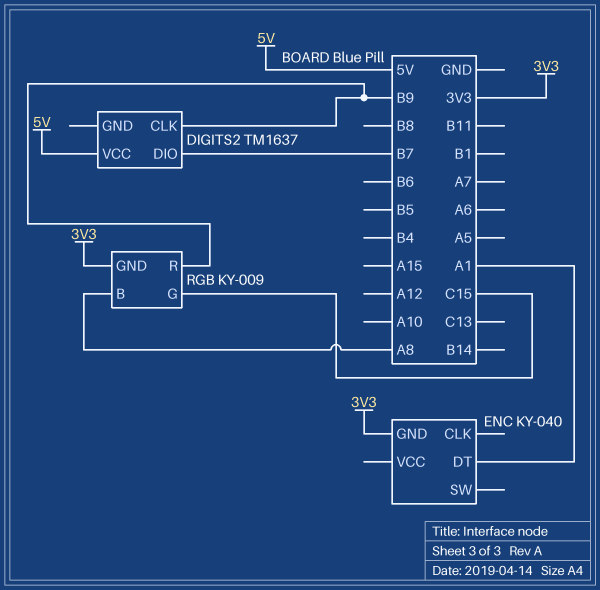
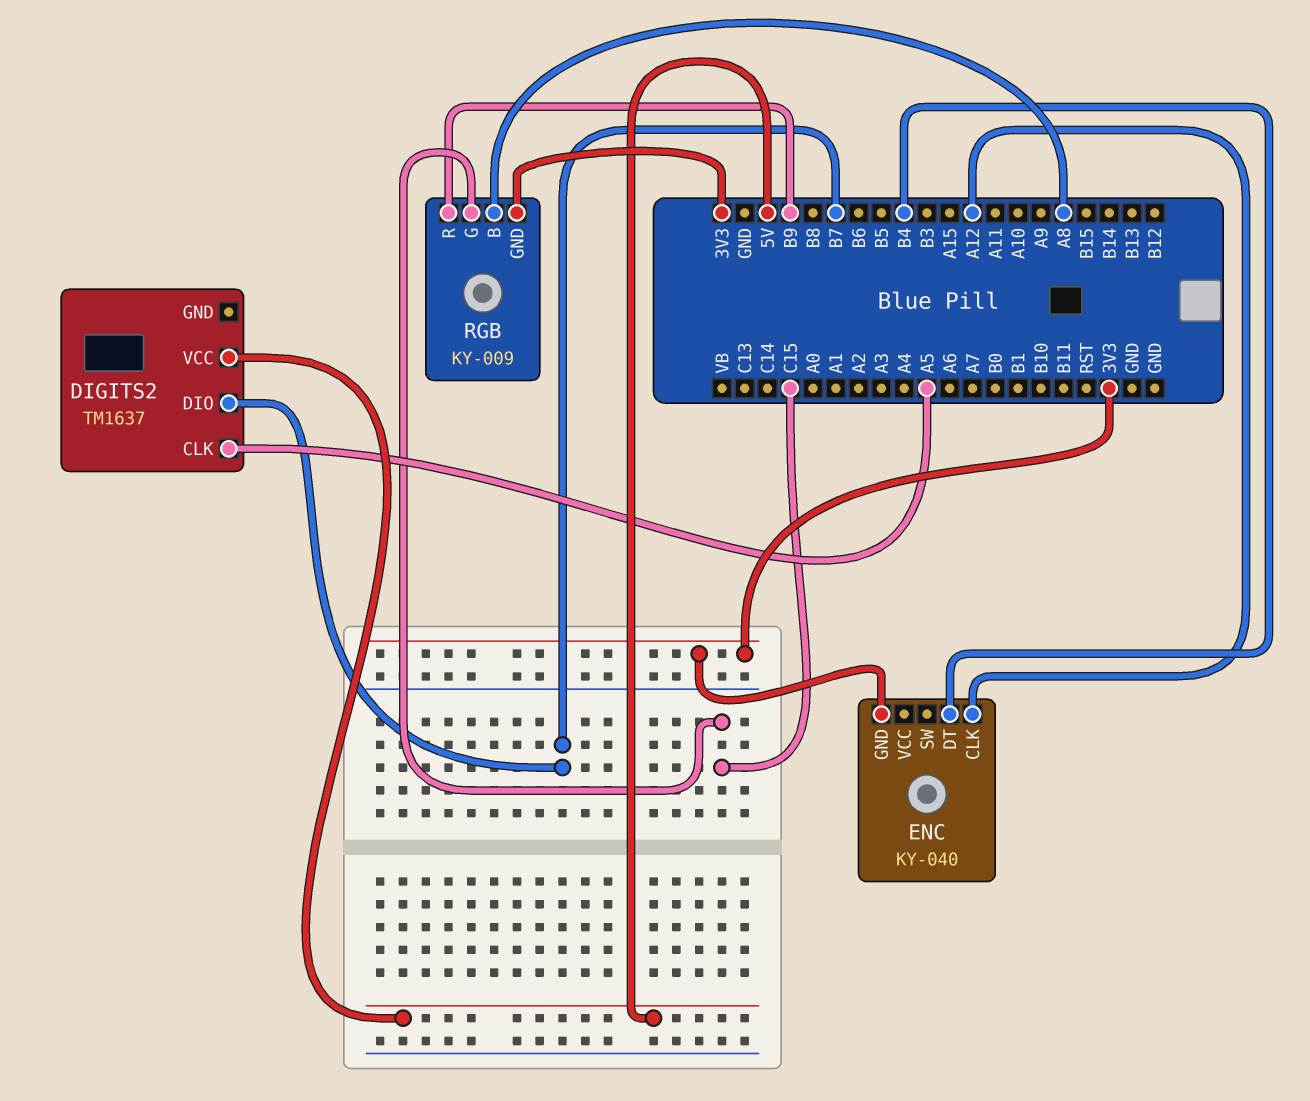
DIGITS2 pin CLK: B9 -> A5
ENC pin CLK: none -> A12
ENC pin DT: A1 -> B4

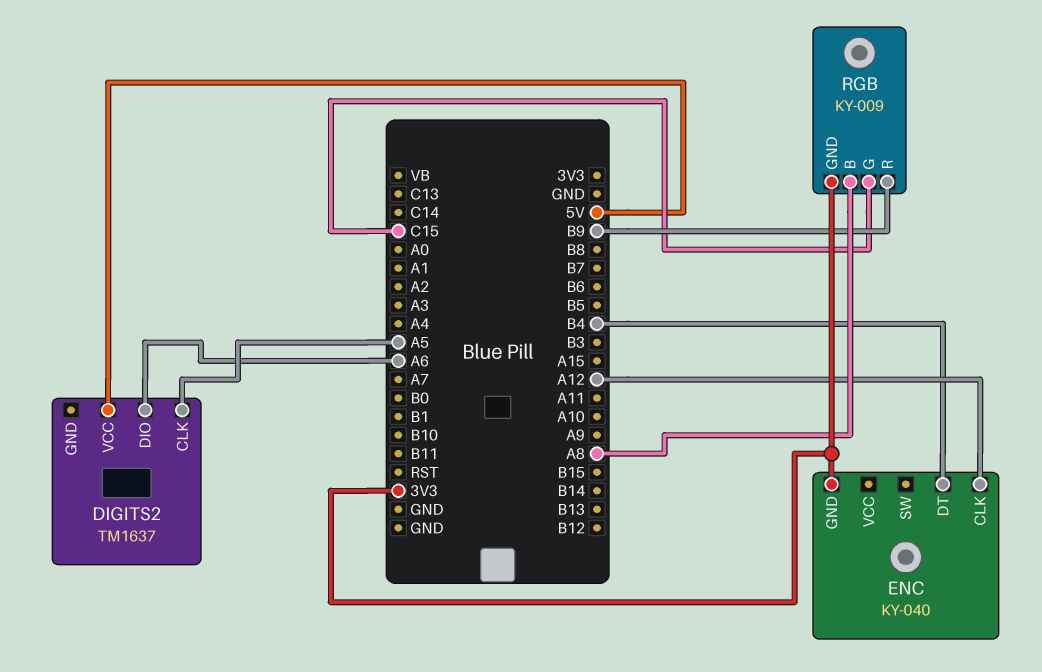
DIGITS2 pin DIO: B7 -> A6

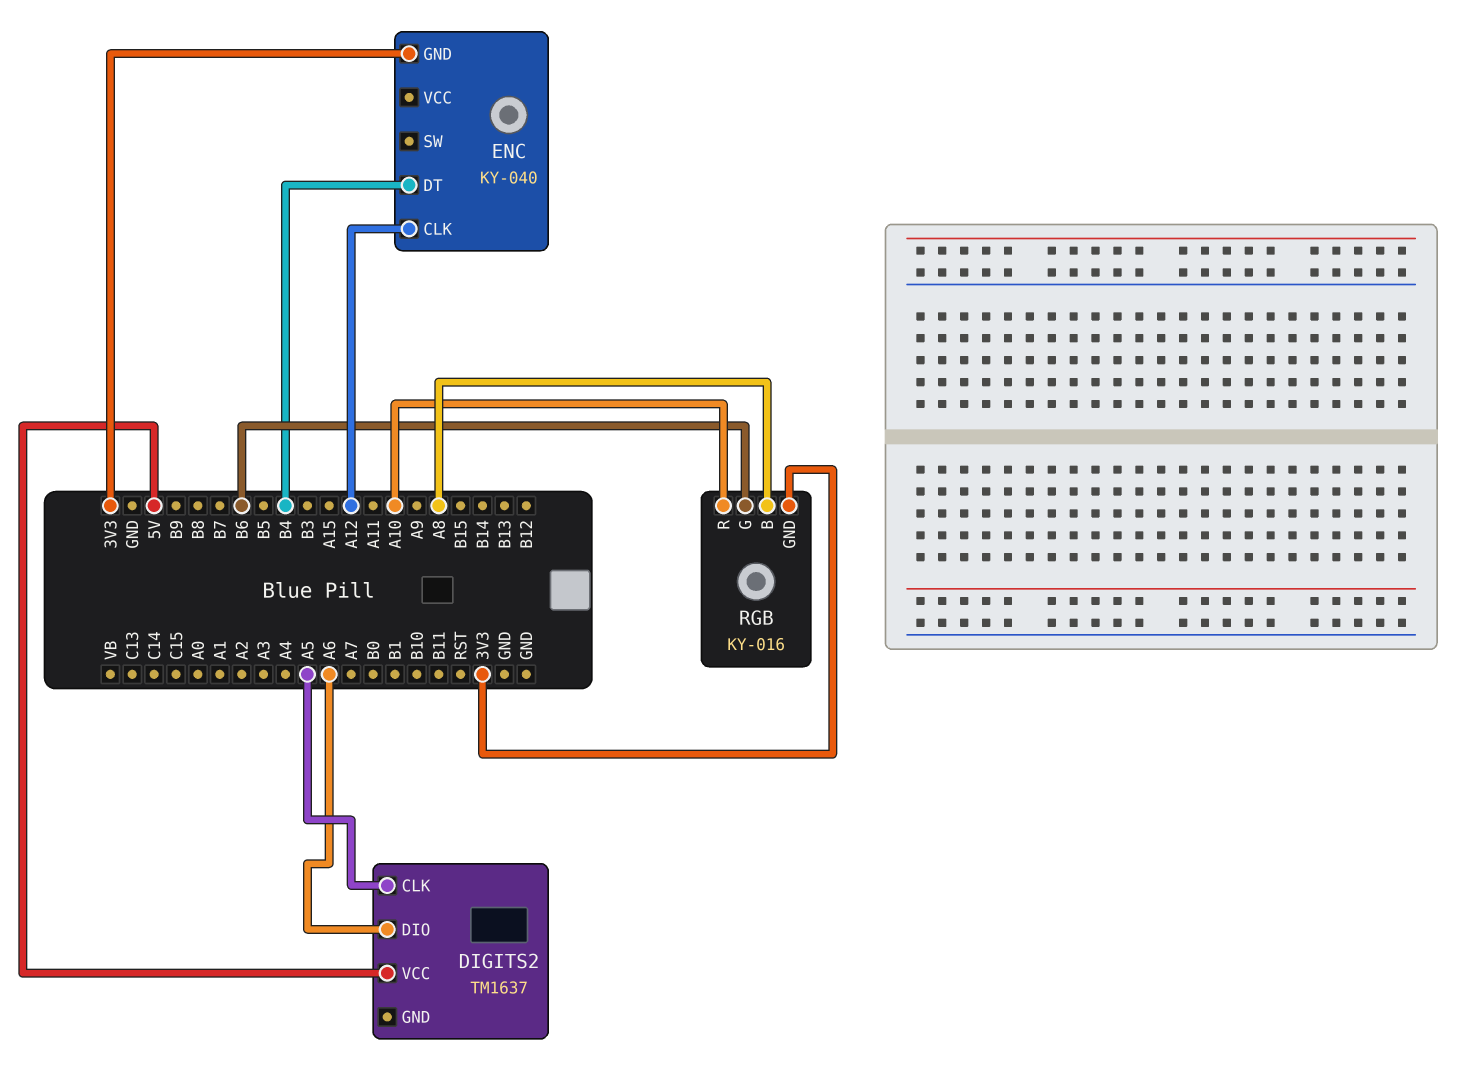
RGB: KY-009 -> KY-016
RGB pin G: C15 -> B6
RGB pin R: B9 -> A10

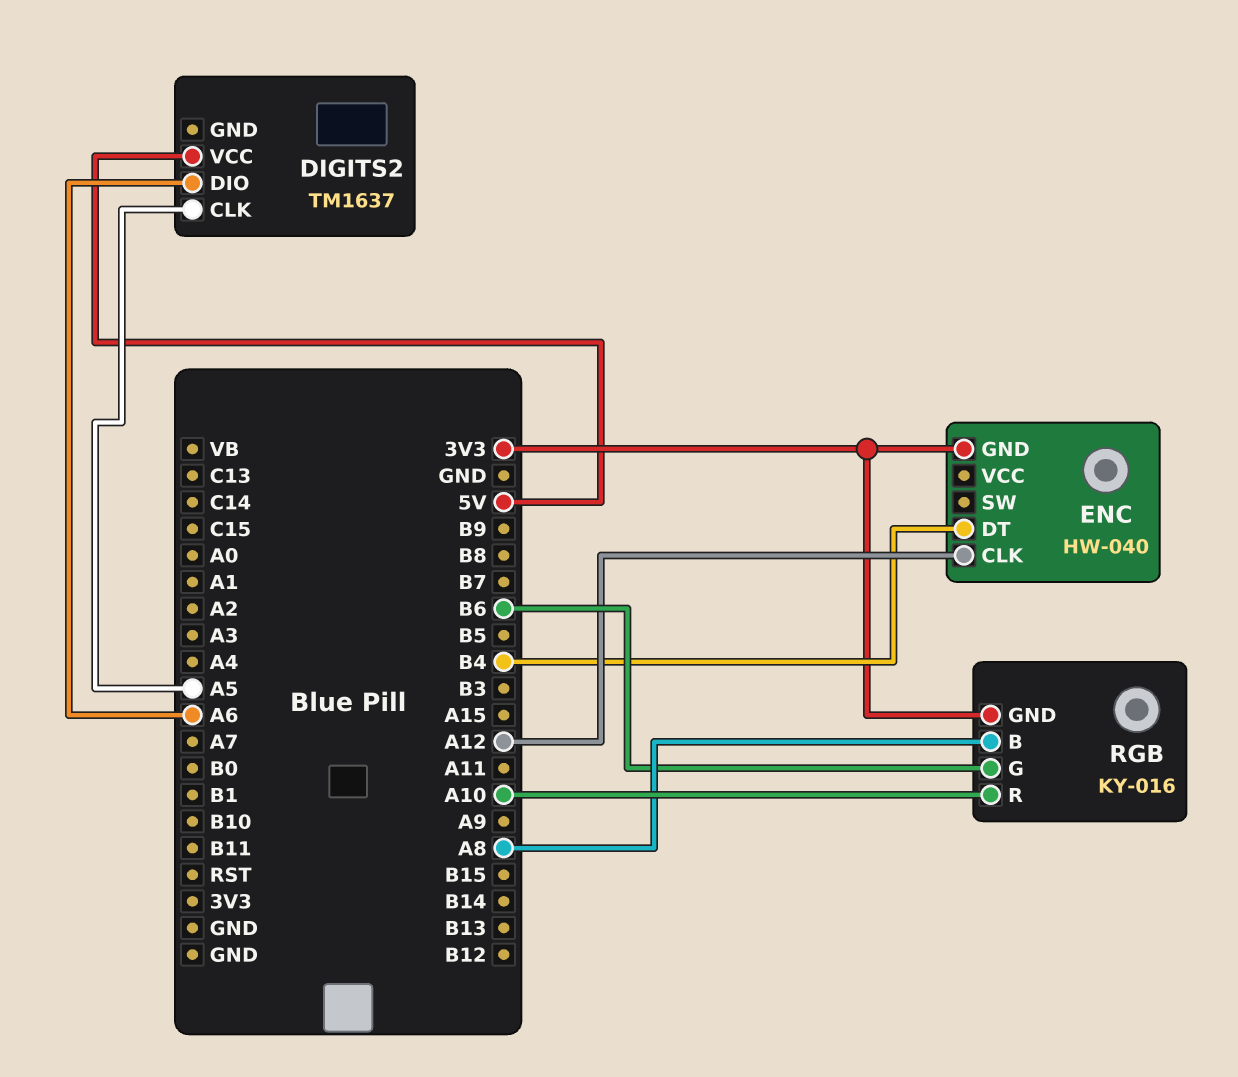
ENC: KY-040 -> HW-040

